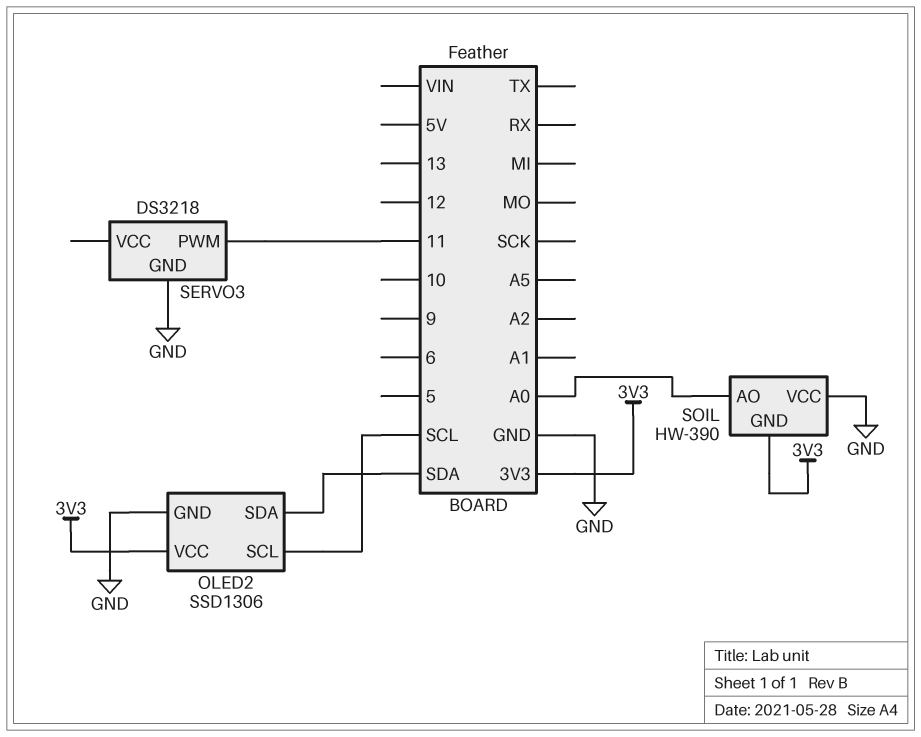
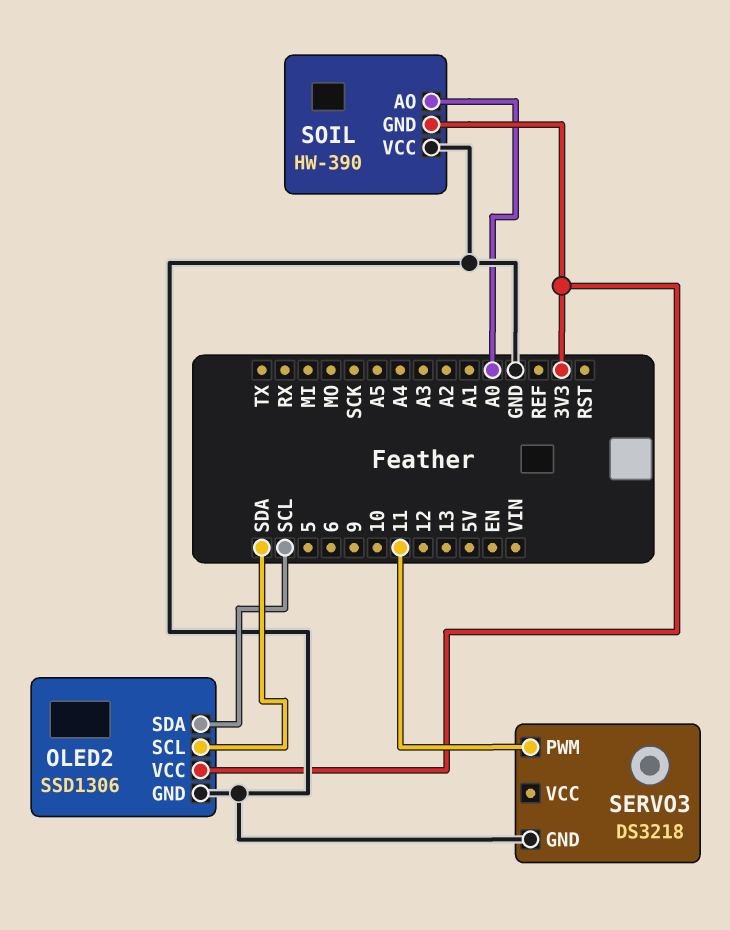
OLED2 pin SCL: SCL -> SDA
OLED2 pin SDA: SDA -> SCL

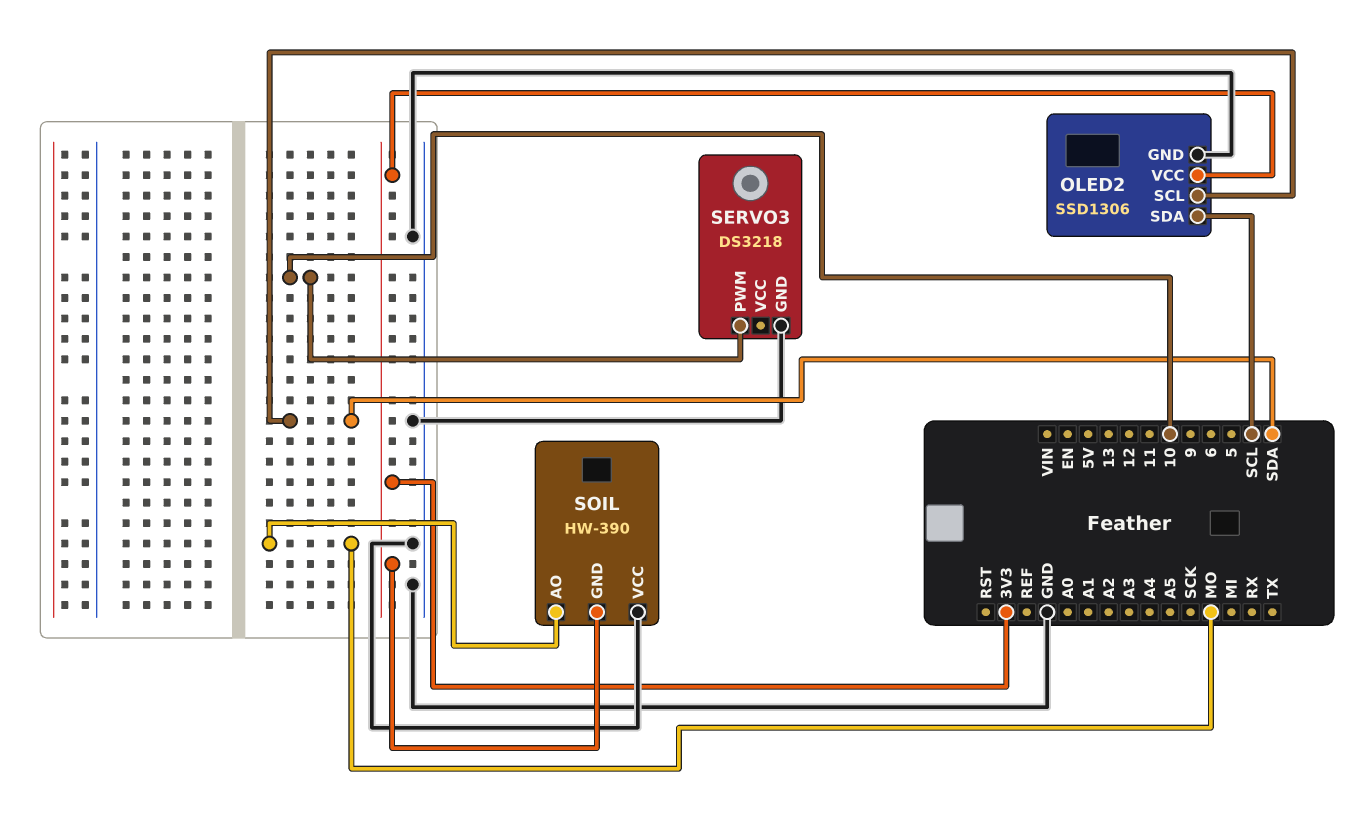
SERVO3 pin PWM: 11 -> 10
SOIL pin AO: A0 -> MO

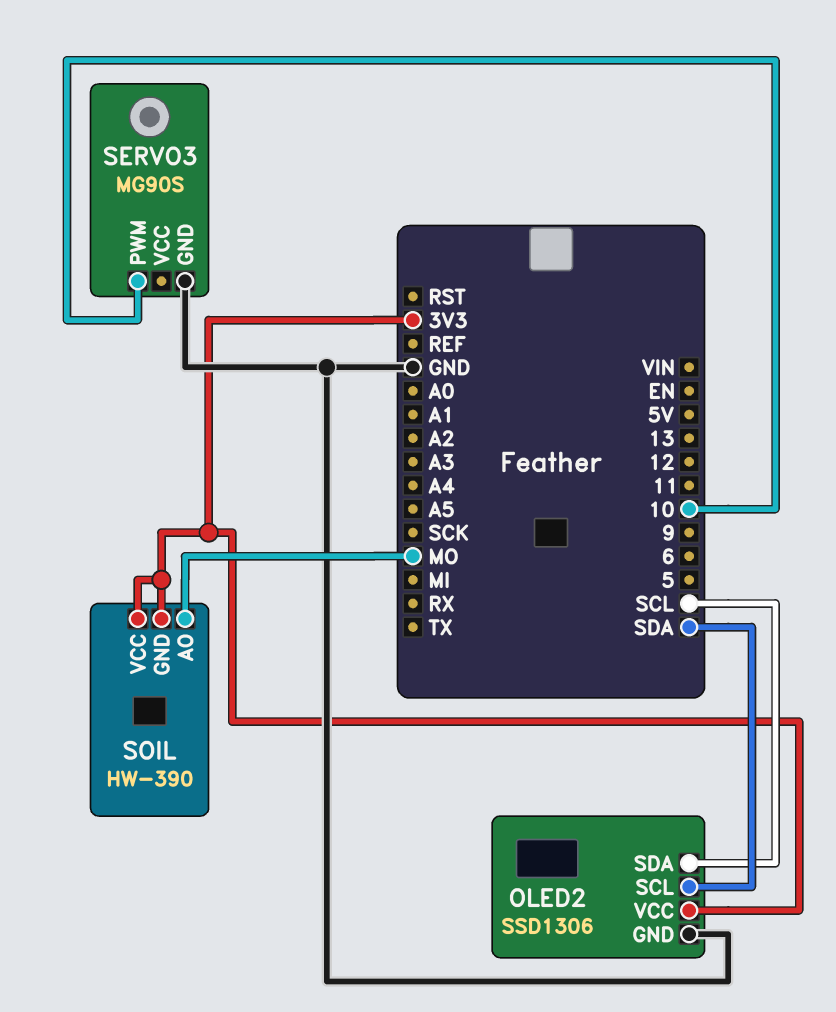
SERVO3: DS3218 -> MG90S
SOIL pin VCC: GND -> 3V3

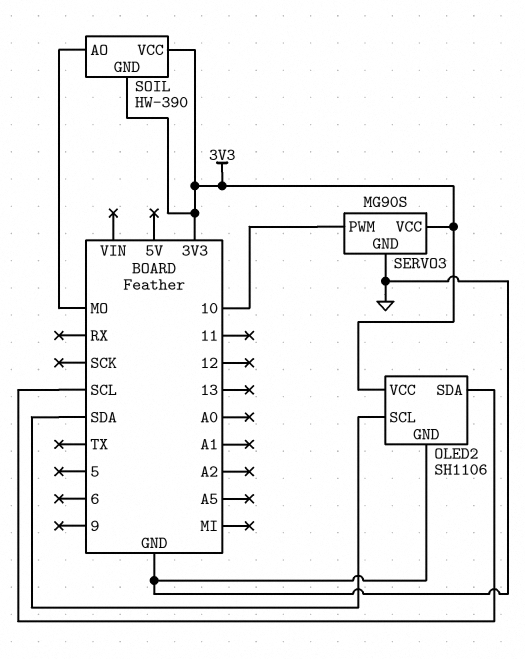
OLED2: SSD1306 -> SH1106
SERVO3 pin VCC: none -> 3V3

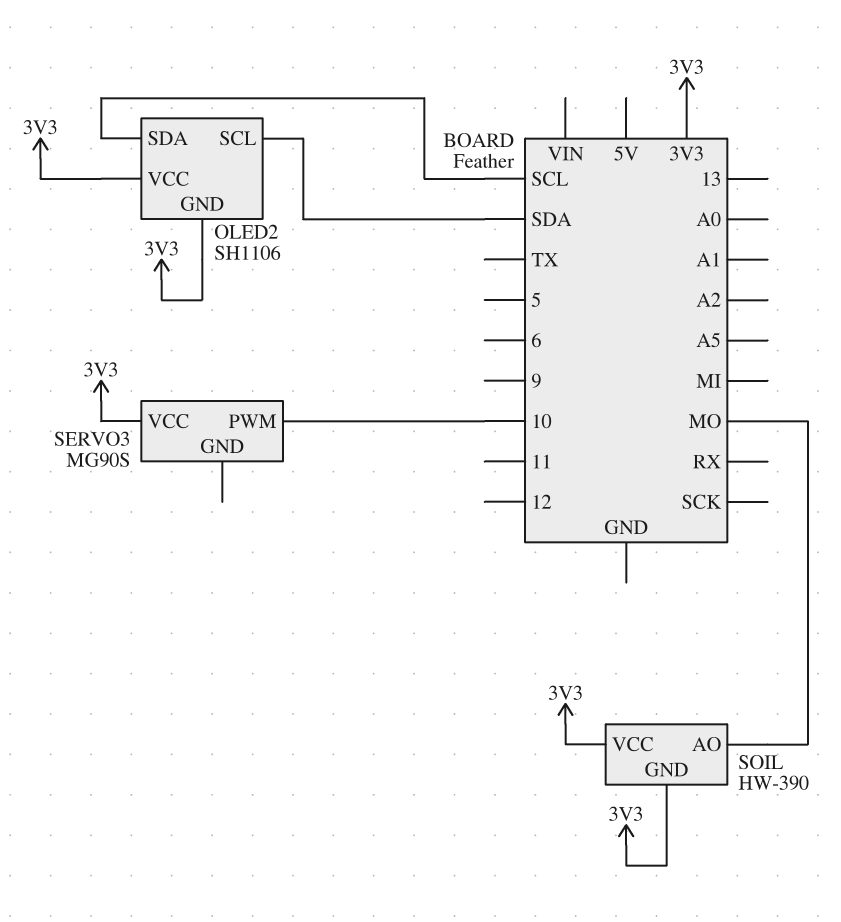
OLED2 pin GND: GND -> 3V3
SERVO3 pin GND: GND -> none

